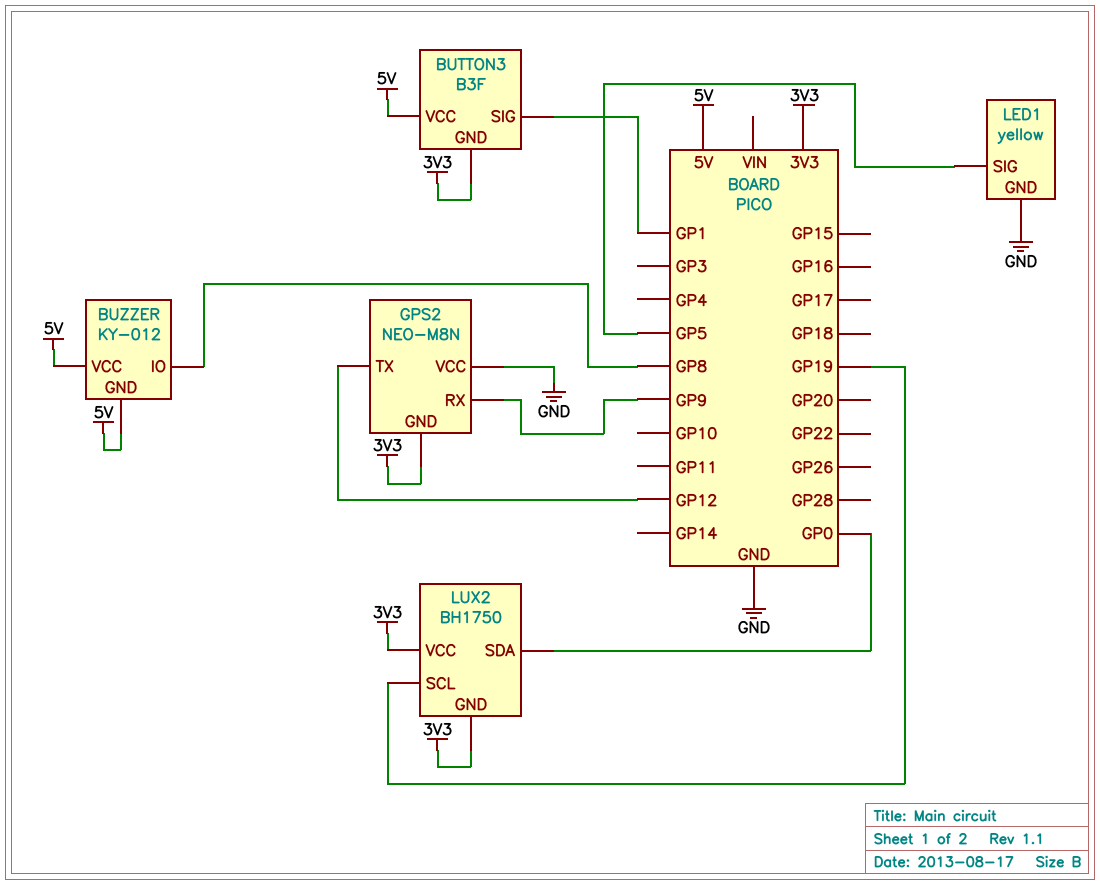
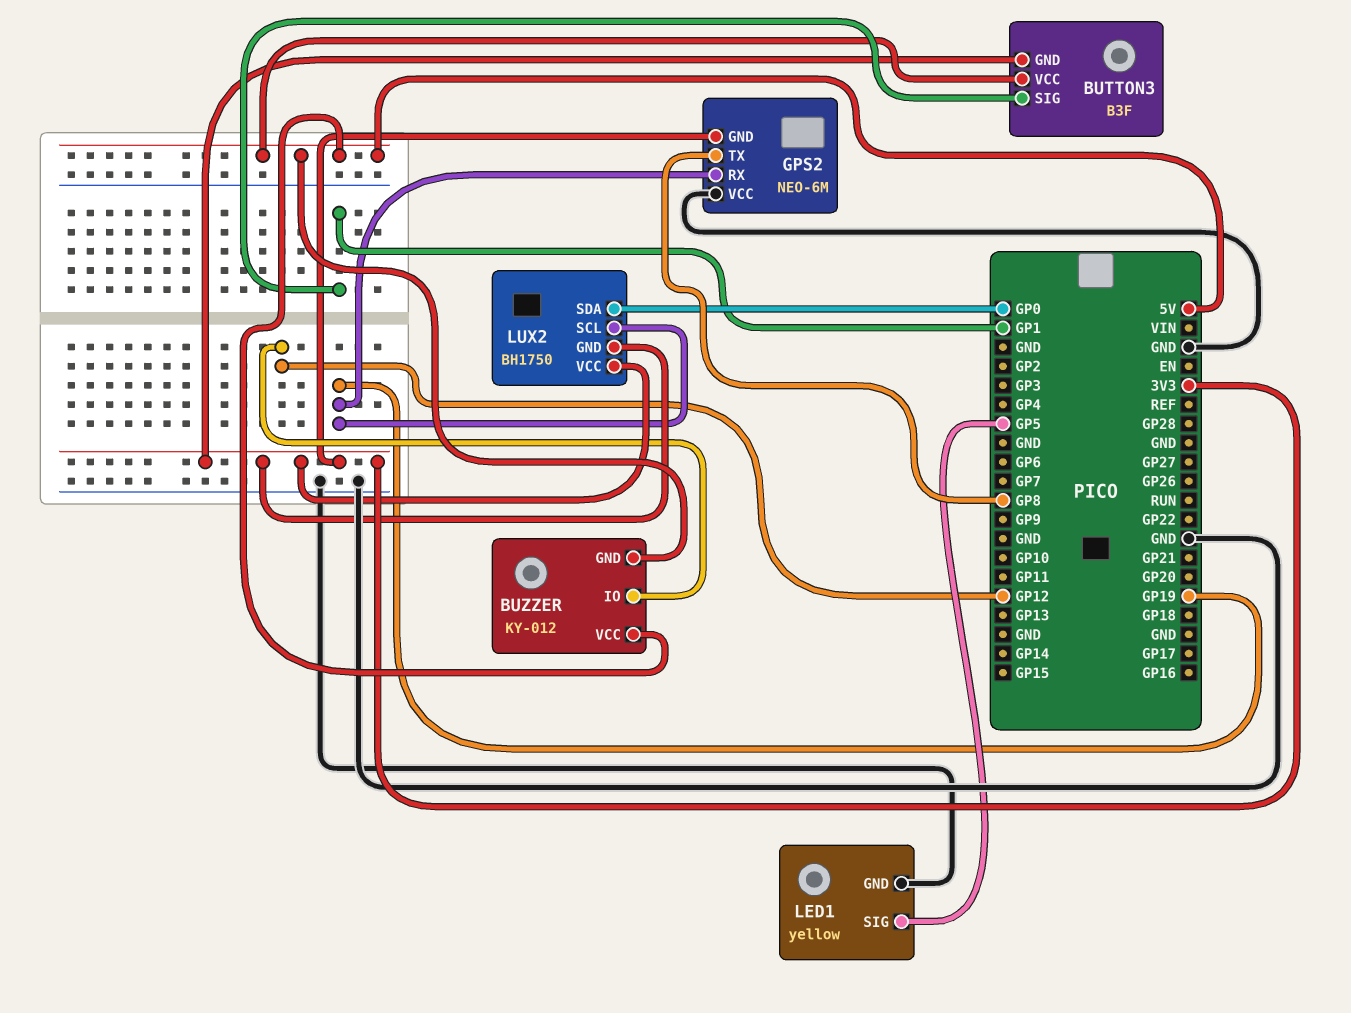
BUZZER pin IO: GP8 -> GP12
GPS2: NEO-M8N -> NEO-6M
GPS2 pin RX: GP9 -> GP19
GPS2 pin TX: GP12 -> GP8

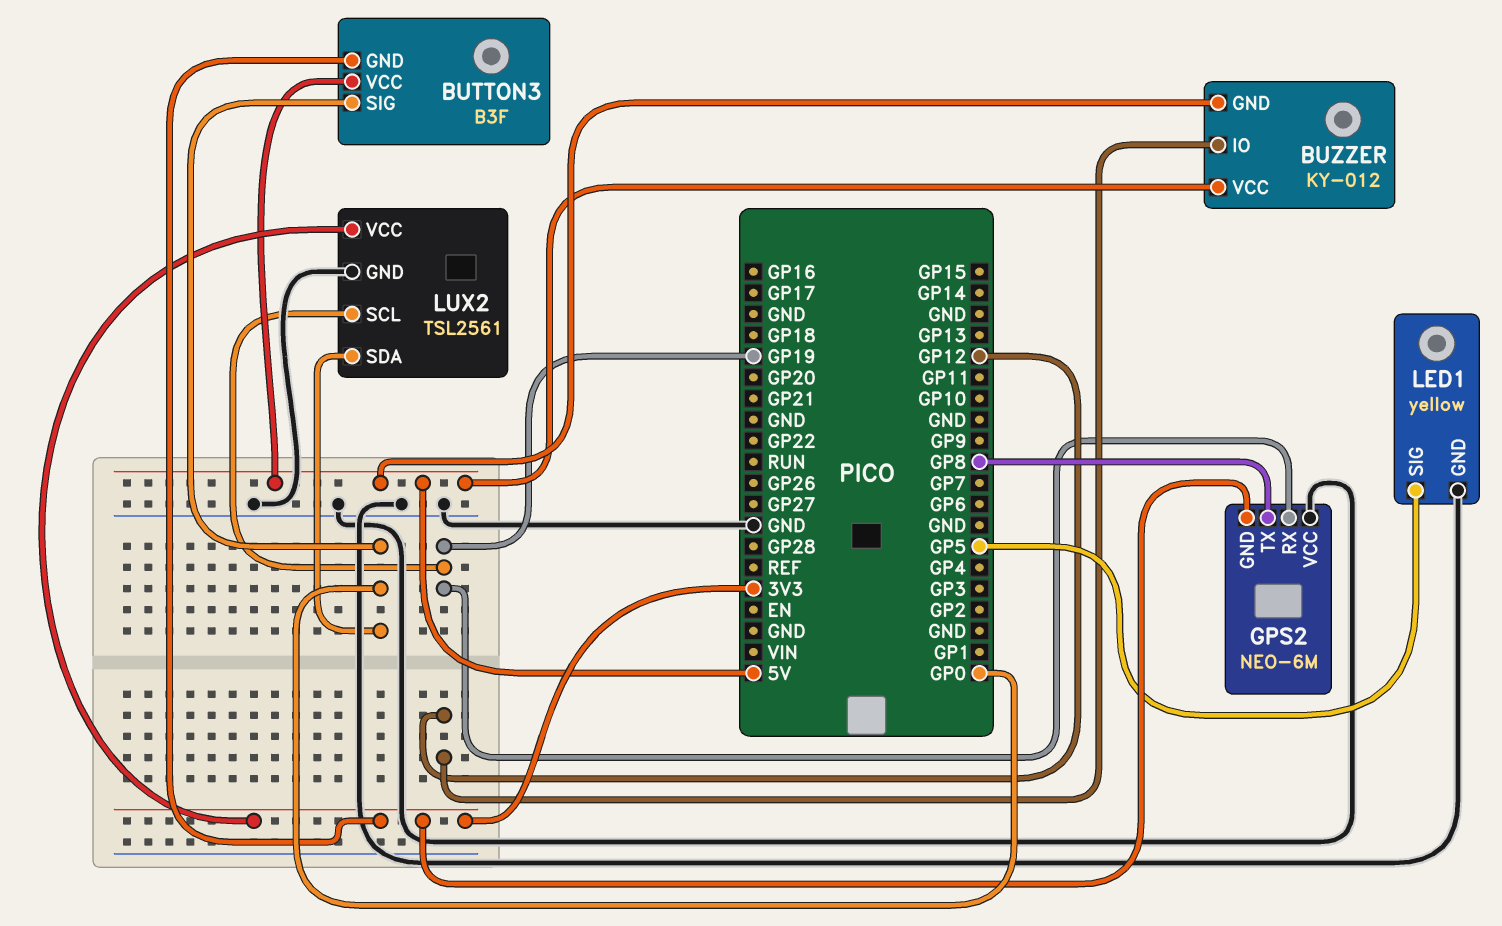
BUTTON3 pin SIG: GP1 -> GP0
LUX2: BH1750 -> TSL2561
LUX2 pin GND: 3V3 -> GND

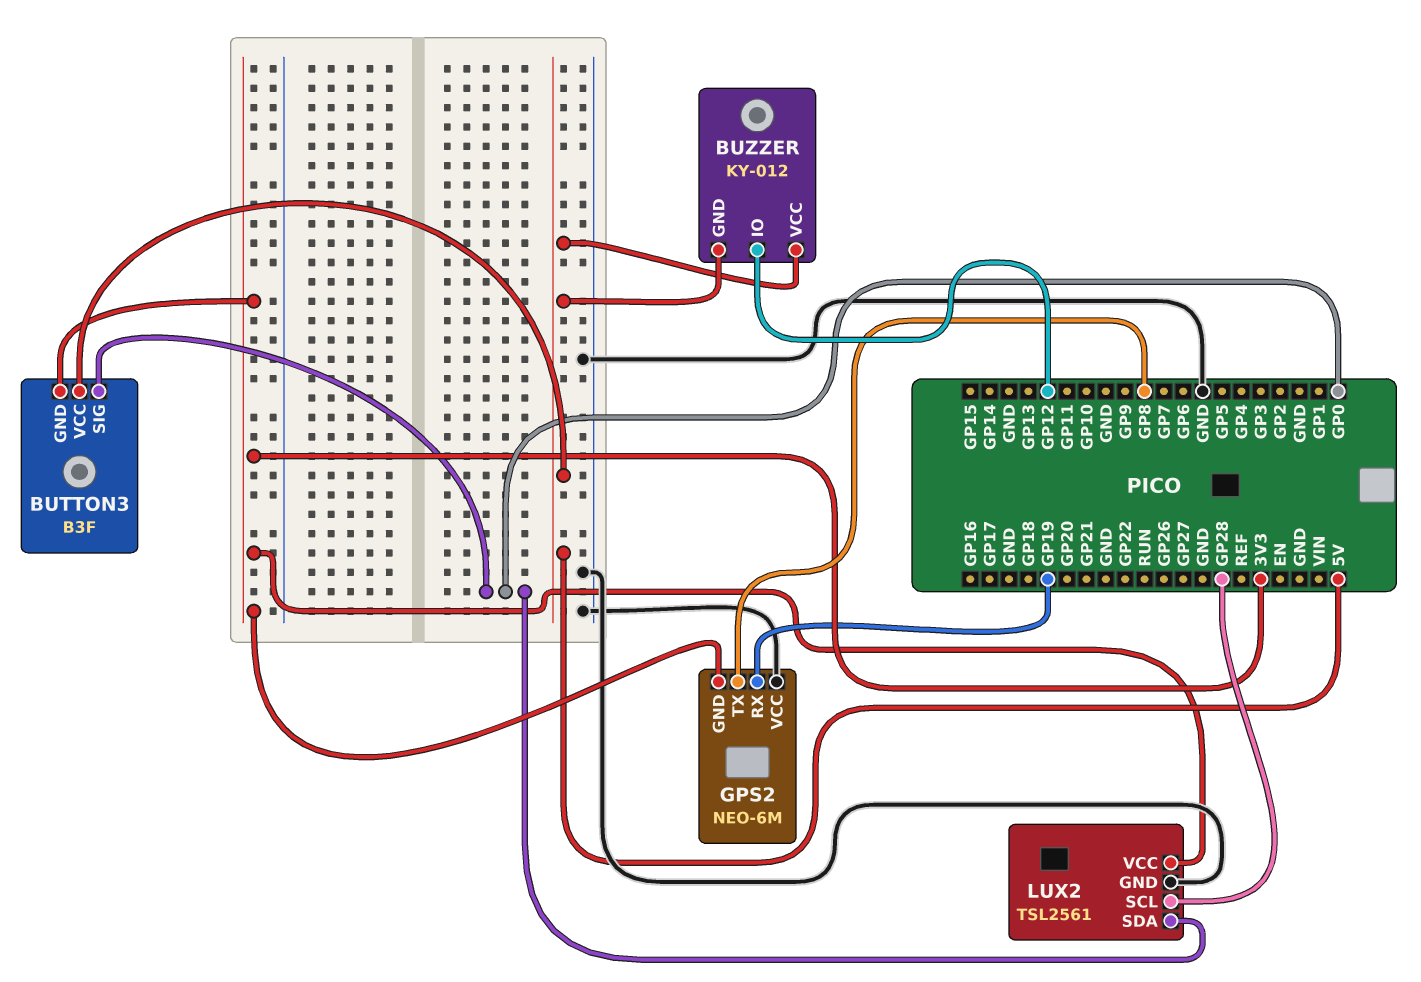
LED1: yellow -> none
LED1 pin GND: GND -> none
LED1 pin SIG: GP5 -> none
LUX2 pin SCL: GP19 -> GP28

